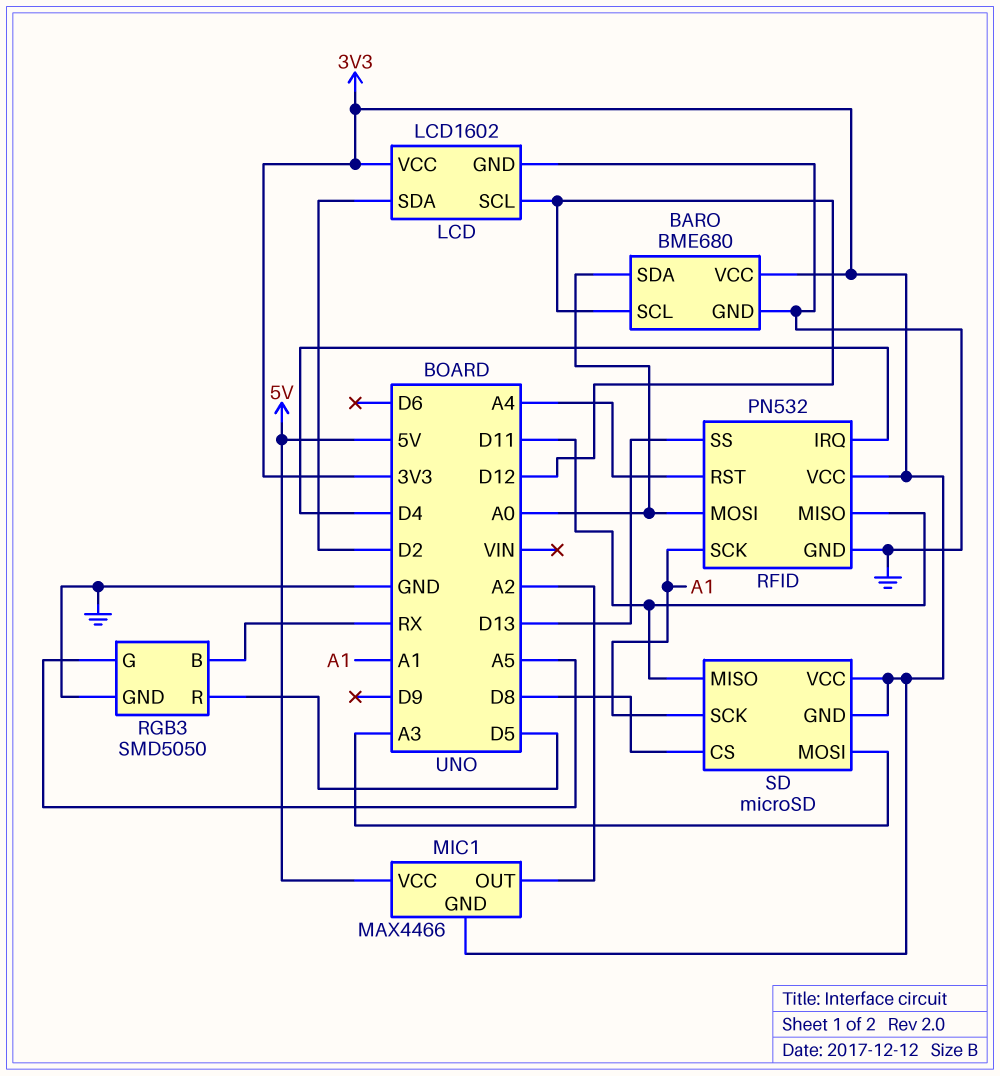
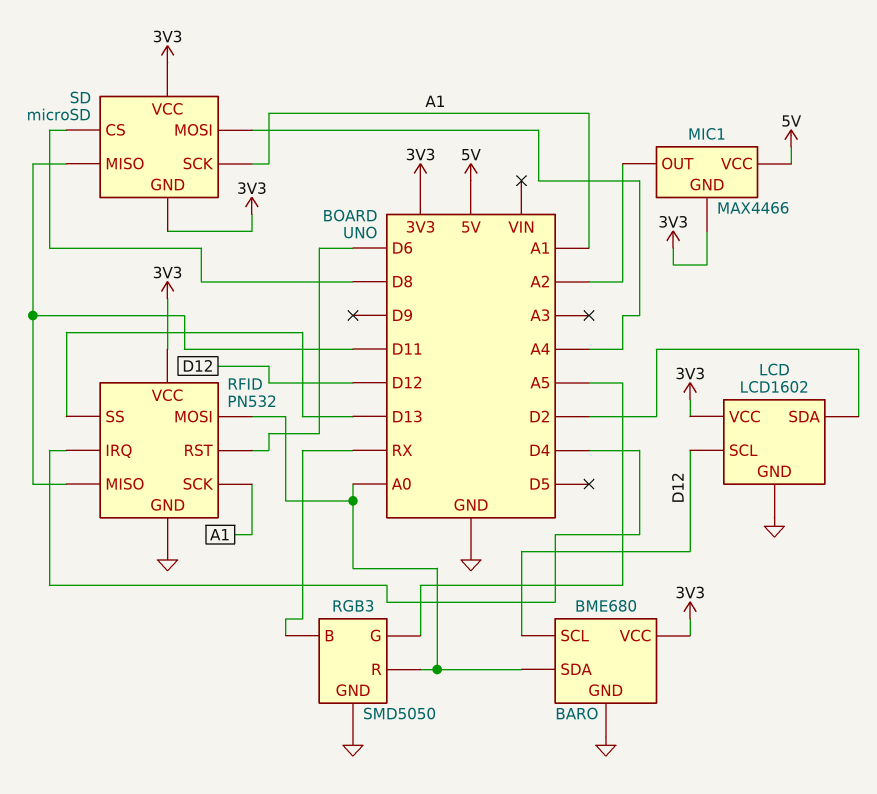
RFID pin RST: A4 -> D6
RGB3 pin R: D5 -> A0
SD pin MOSI: A3 -> A4

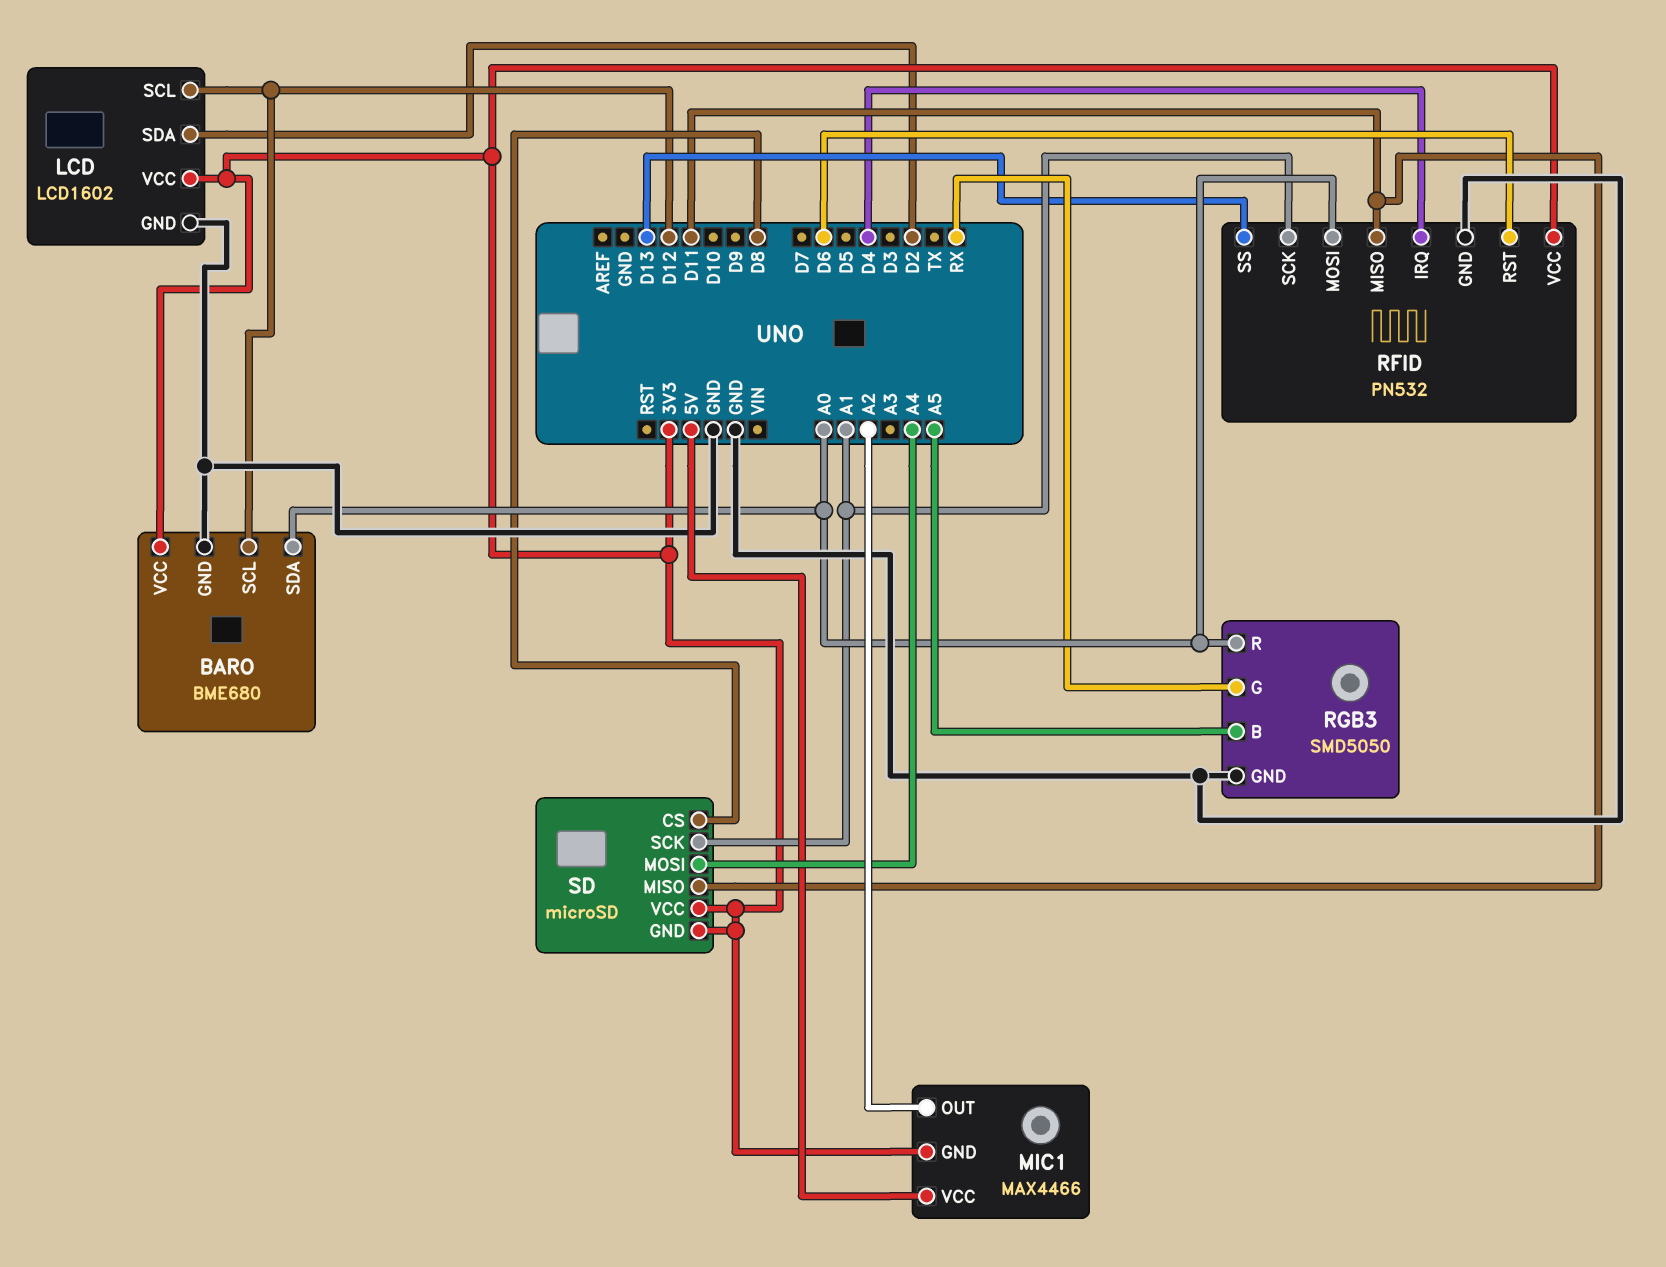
RGB3 pin B: RX -> A5
RGB3 pin G: A5 -> RX

